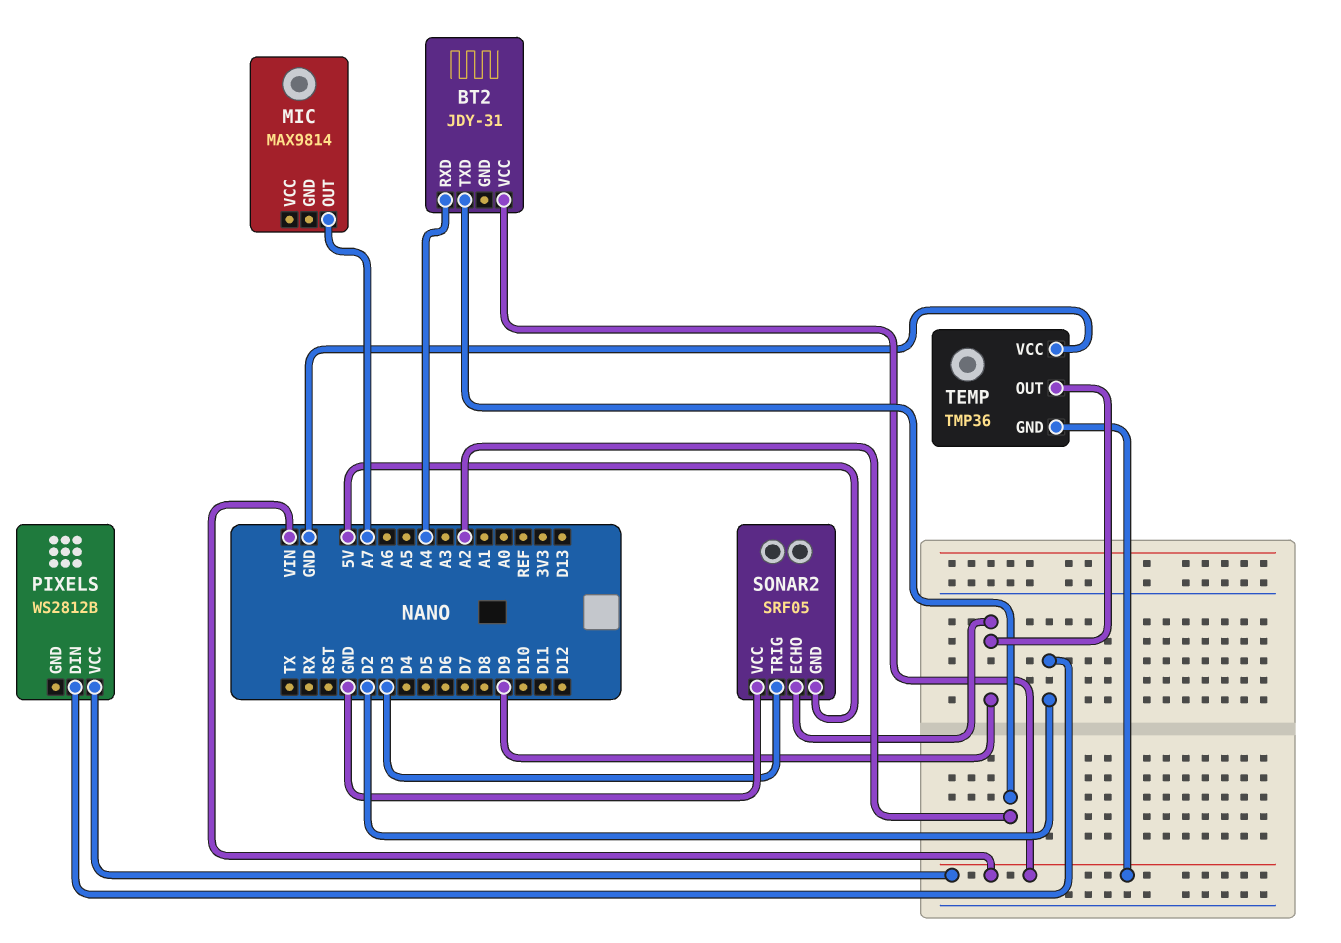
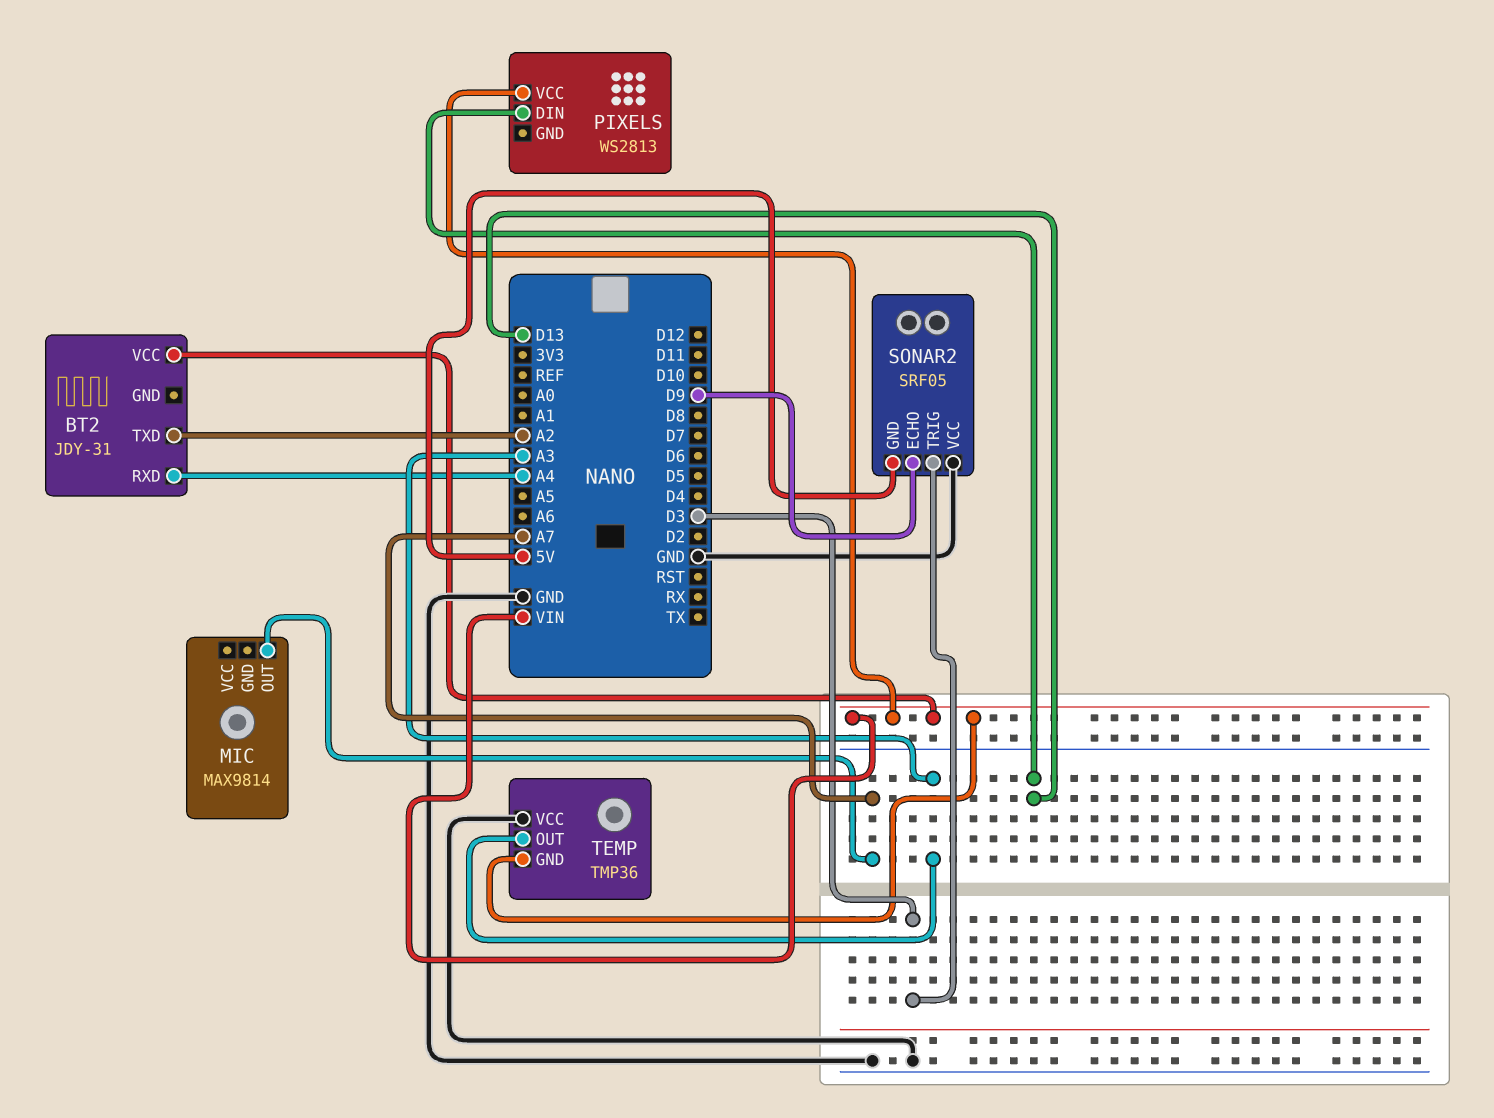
PIXELS: WS2812B -> WS2813
PIXELS pin DIN: D2 -> D13
TEMP pin OUT: D9 -> A3

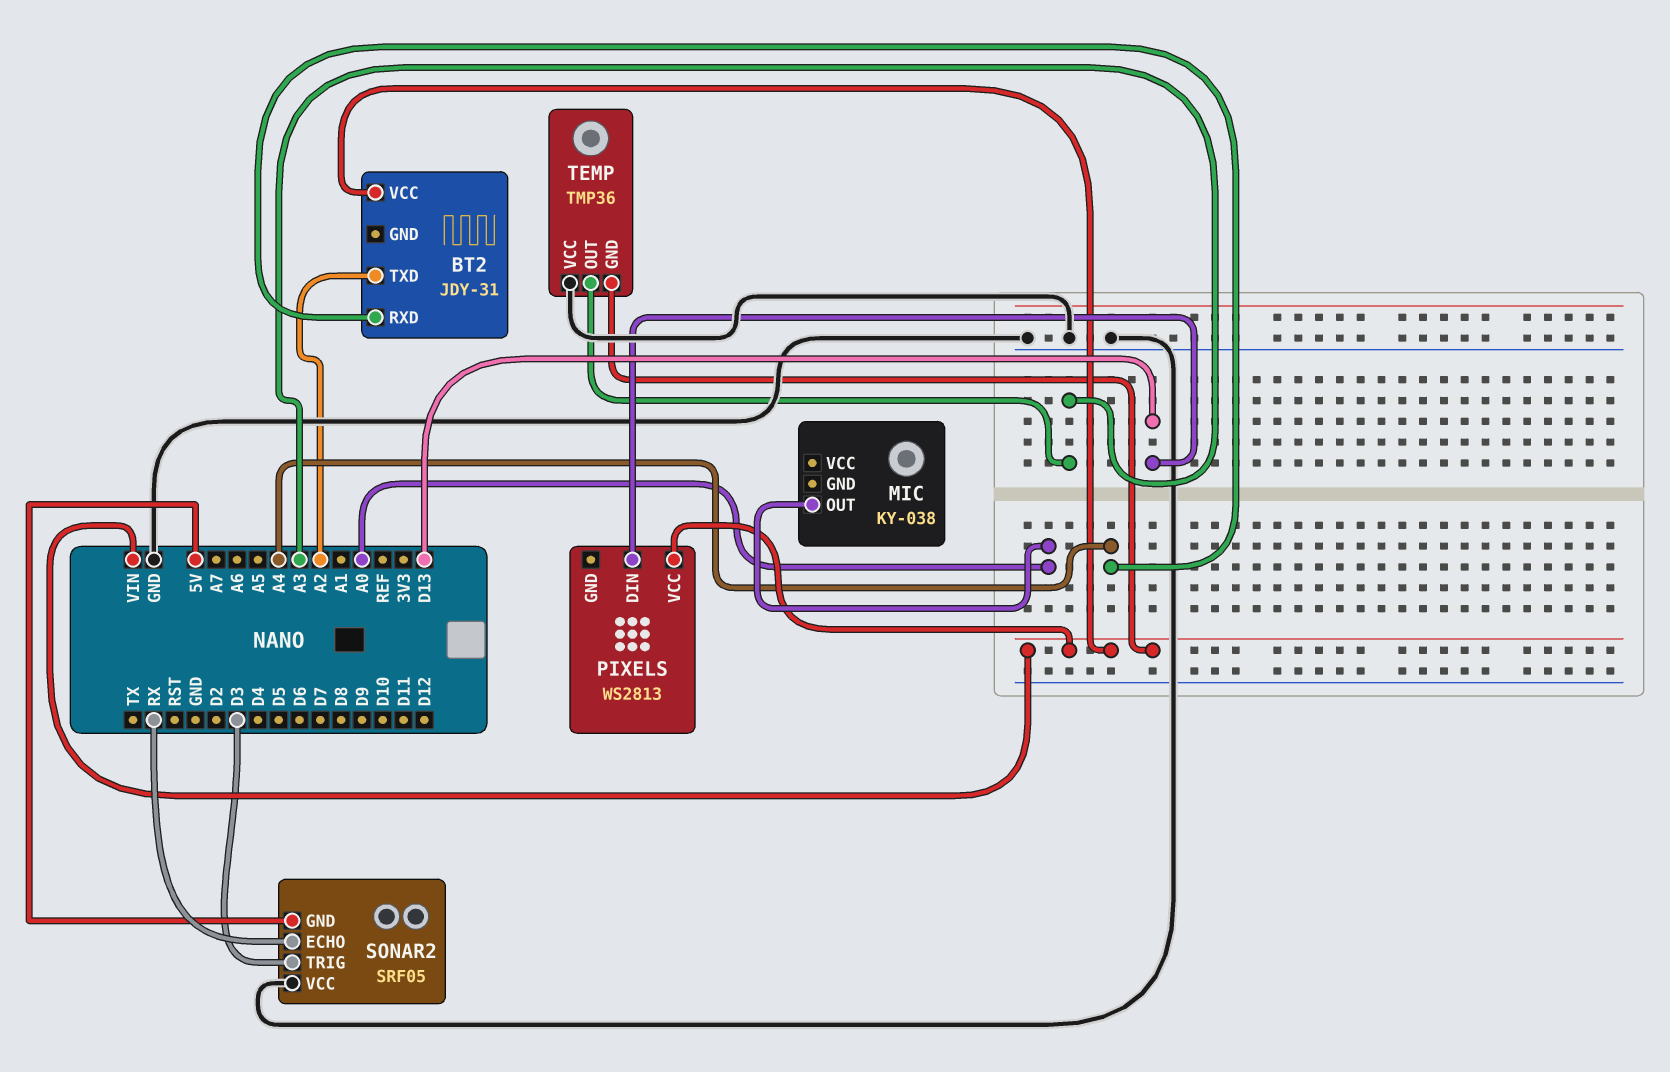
MIC: MAX9814 -> KY-038
MIC pin OUT: A7 -> A0
SONAR2 pin ECHO: D9 -> RX

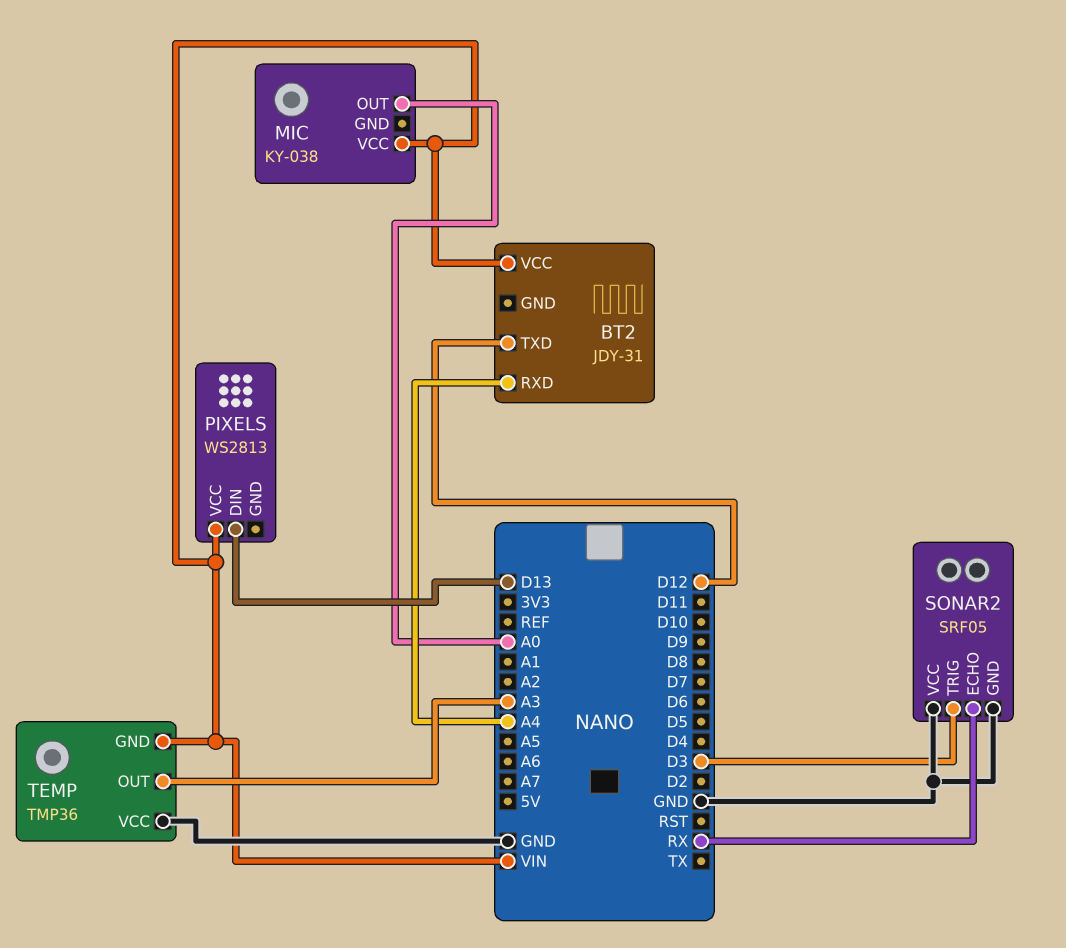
BT2 pin TXD: A2 -> D12
MIC pin VCC: none -> VIN
SONAR2 pin GND: 5V -> GND

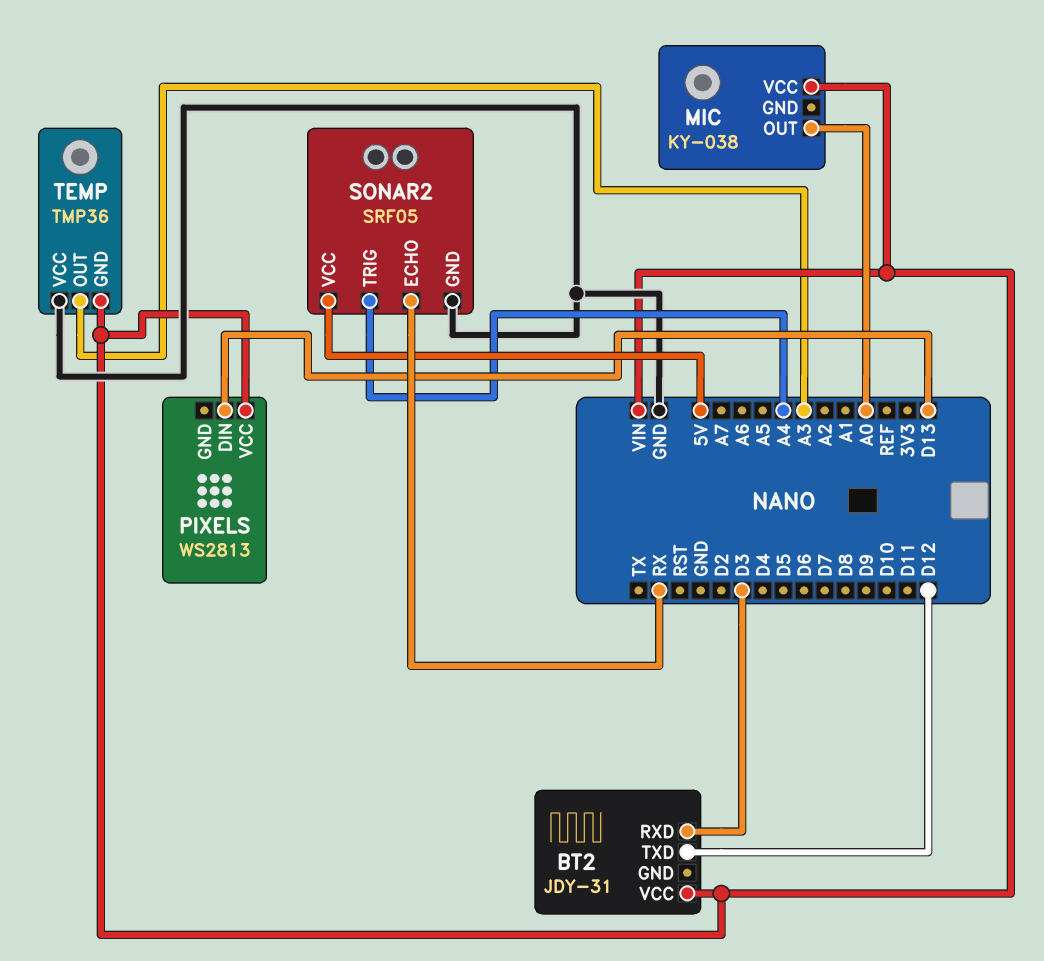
BT2 pin RXD: A4 -> D3
SONAR2 pin TRIG: D3 -> A4
SONAR2 pin VCC: GND -> 5V

